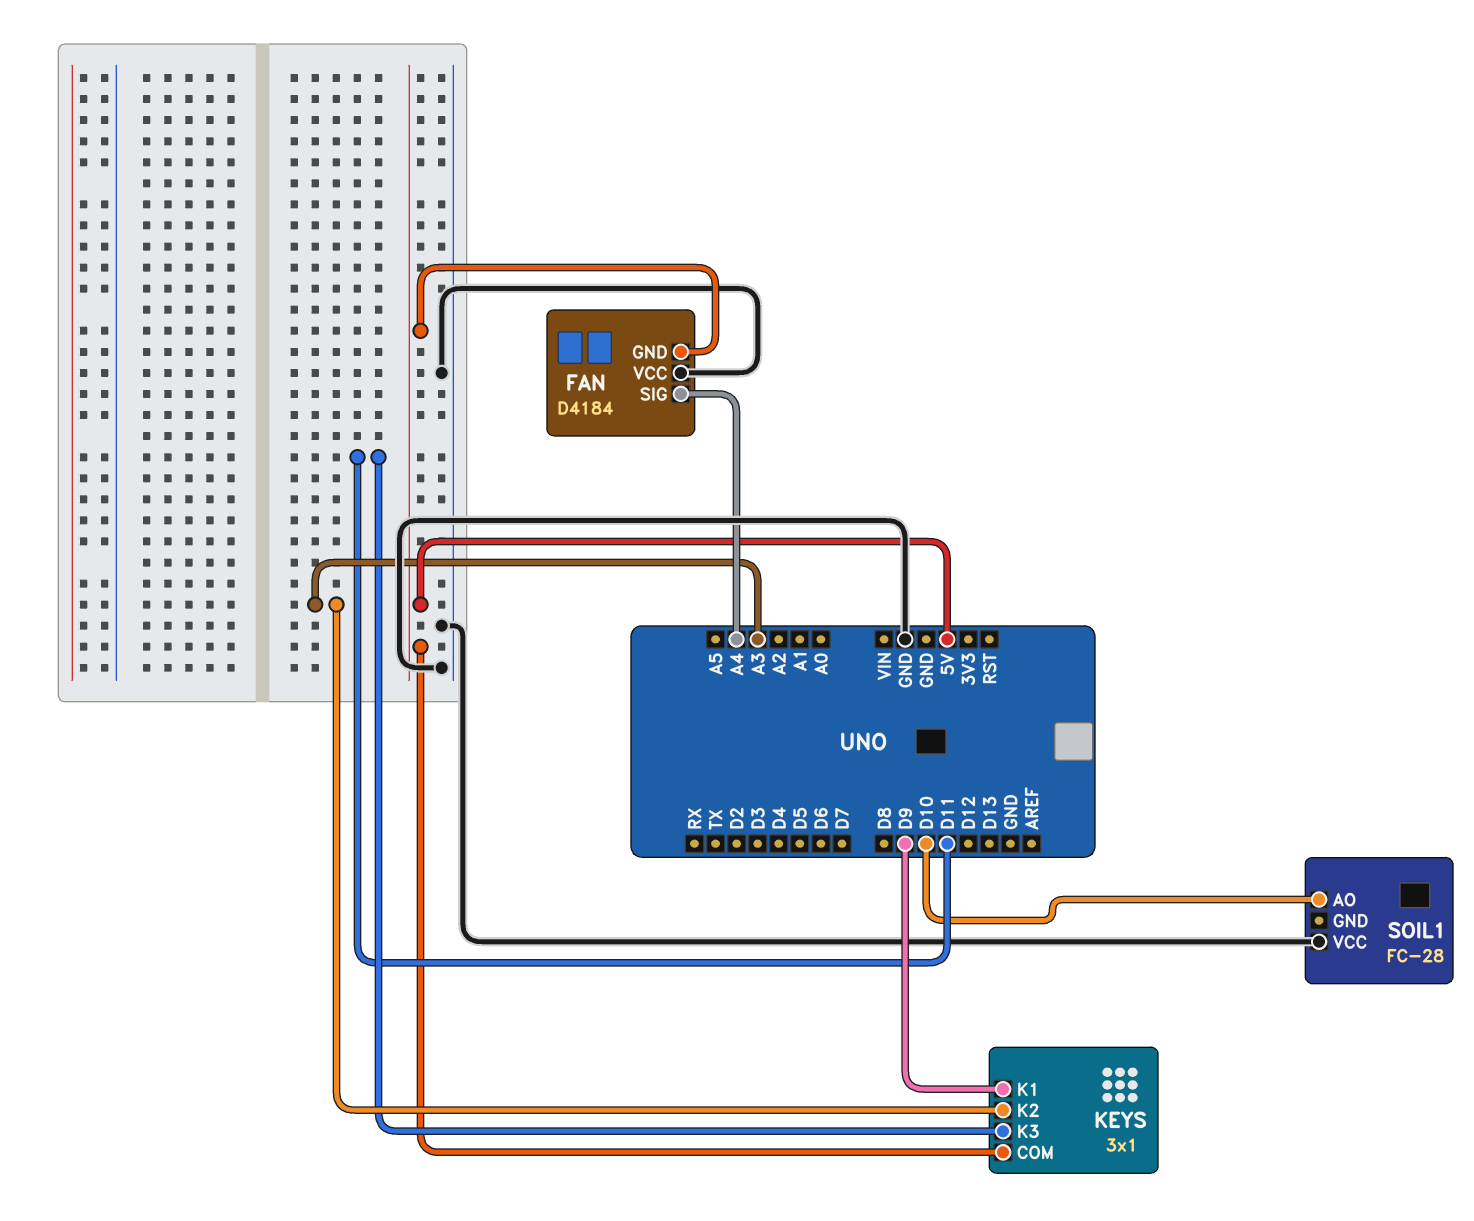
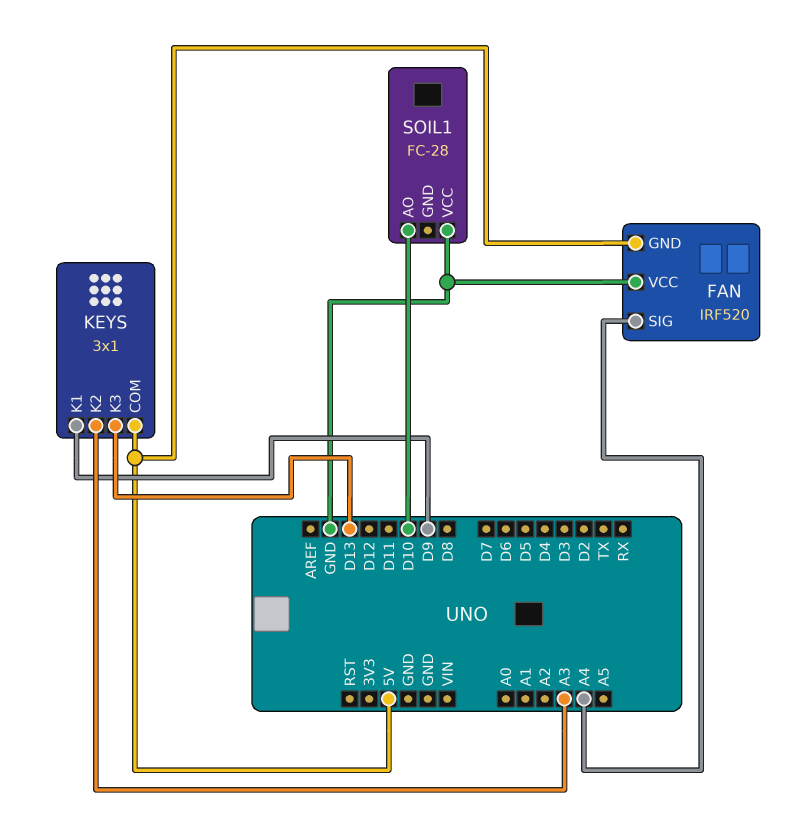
FAN: D4184 -> IRF520
KEYS pin K3: D11 -> D13

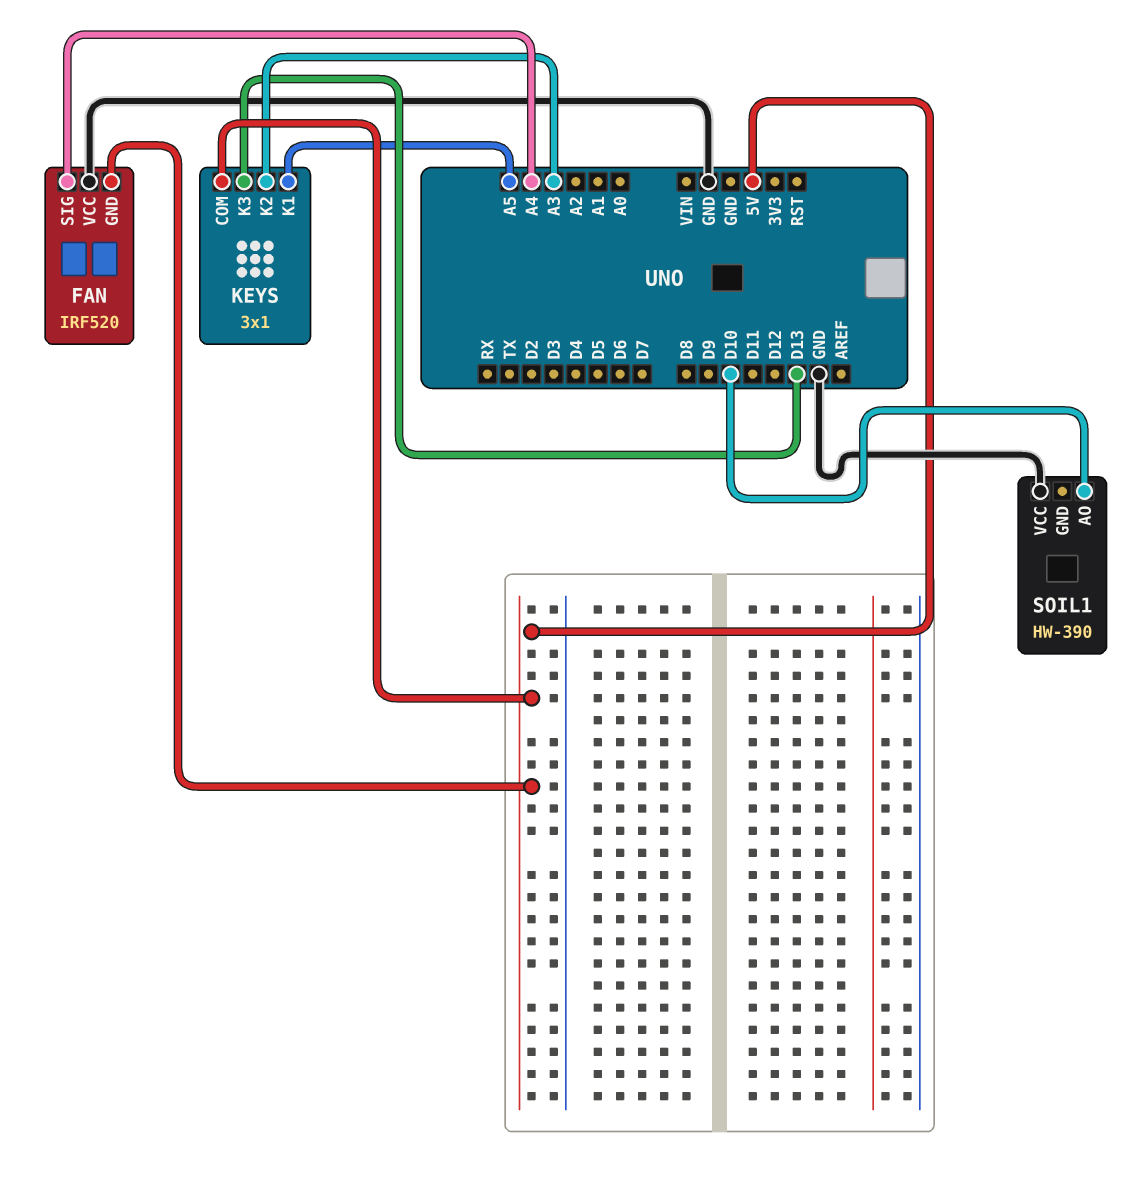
KEYS pin K1: D9 -> A5
SOIL1: FC-28 -> HW-390

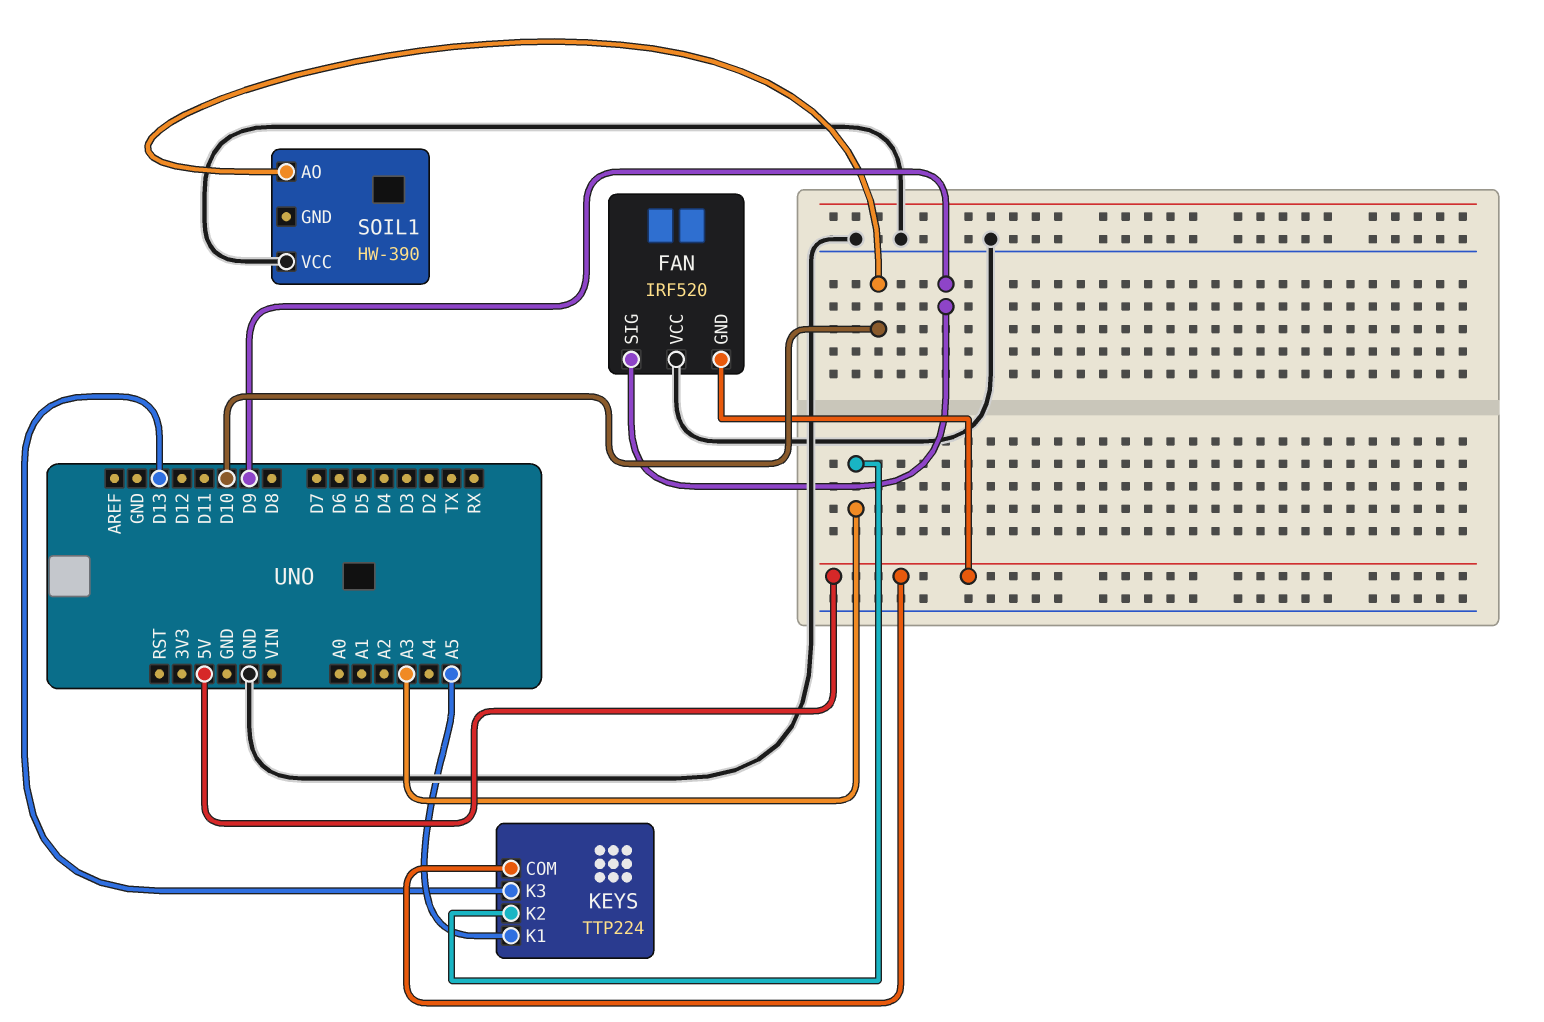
FAN pin SIG: A4 -> D9
KEYS: 3x1 -> TTP224

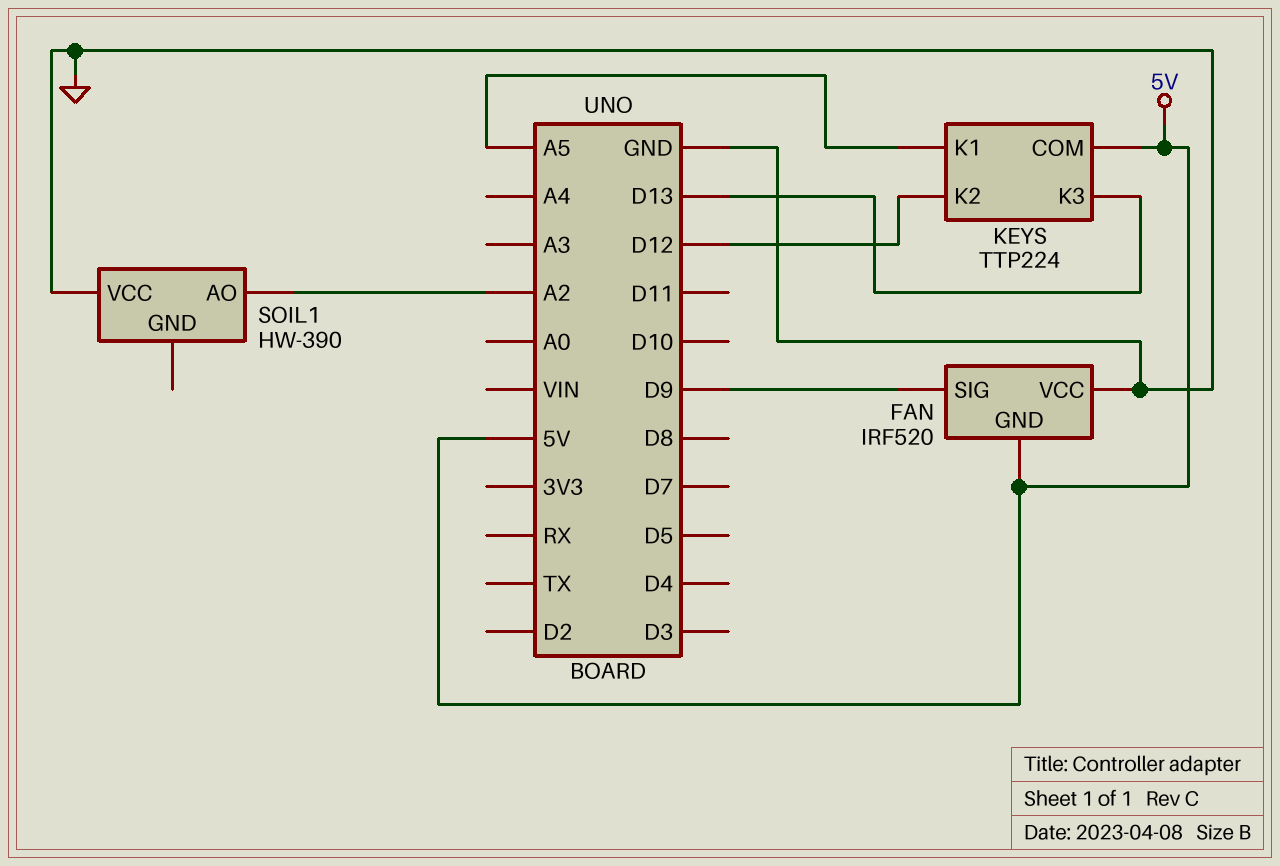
KEYS pin K2: A3 -> D12
SOIL1 pin AO: D10 -> A2

